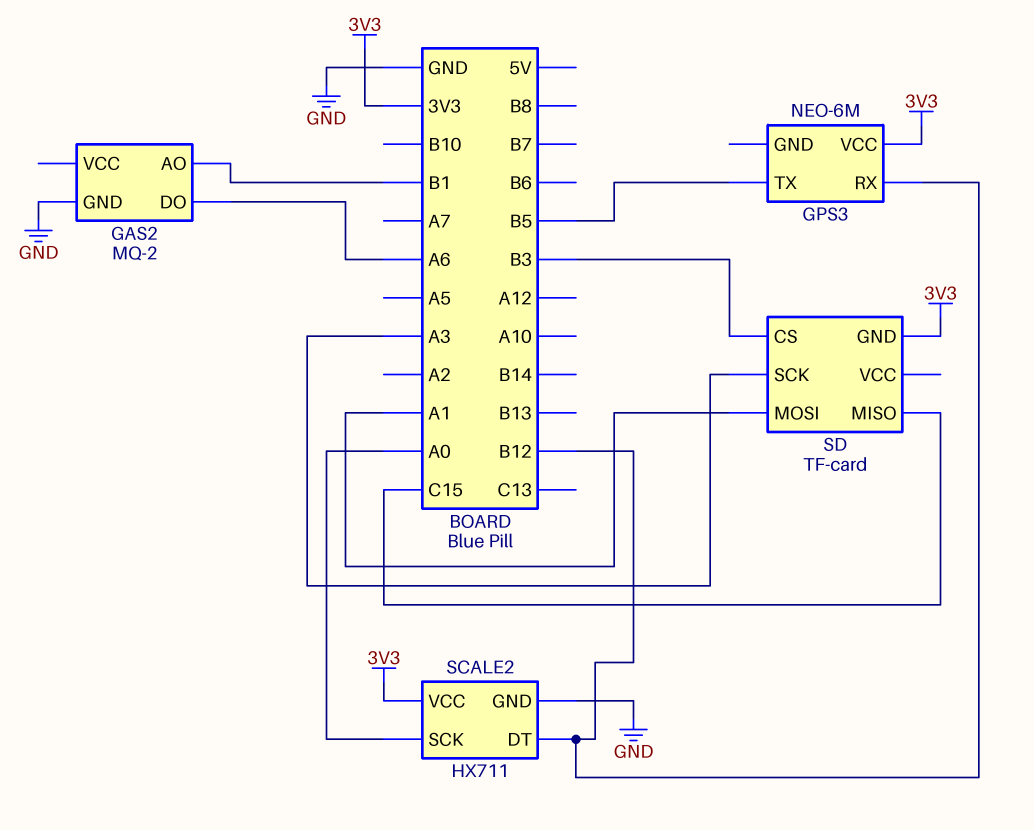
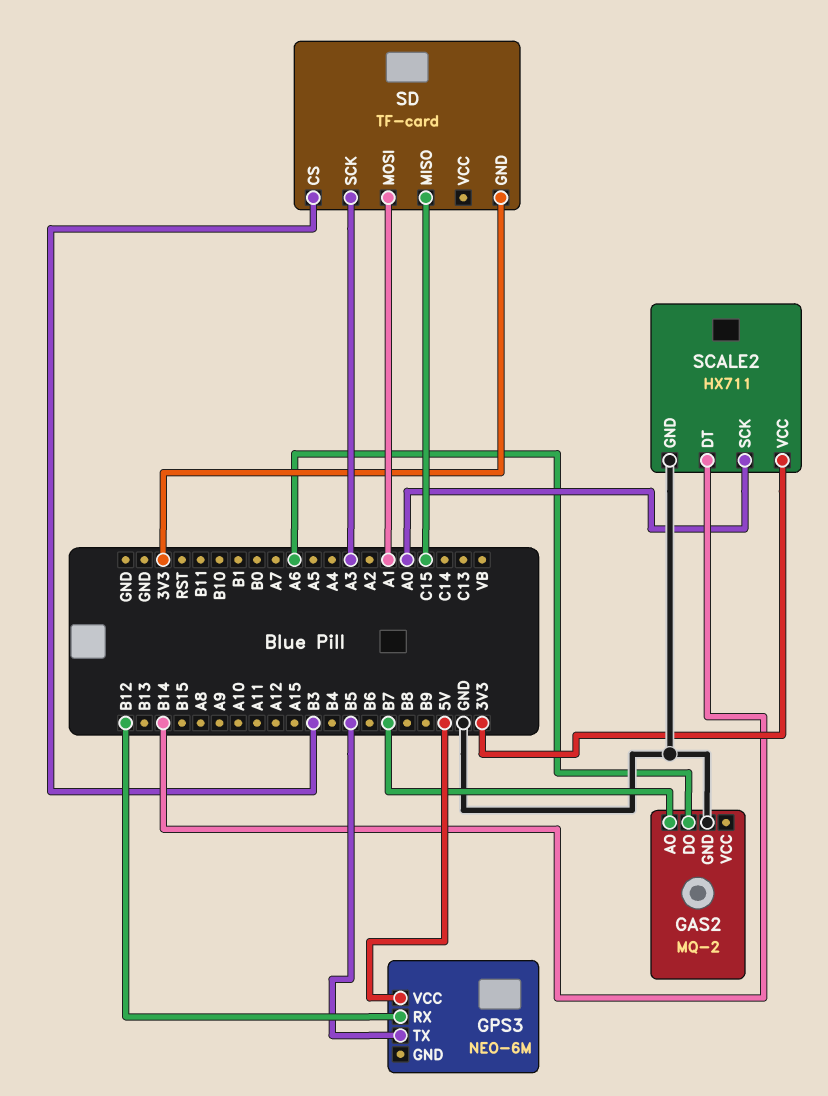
GAS2 pin AO: B1 -> B7
GPS3 pin VCC: 3V3 -> 5V
SCALE2 pin DT: B12 -> B14

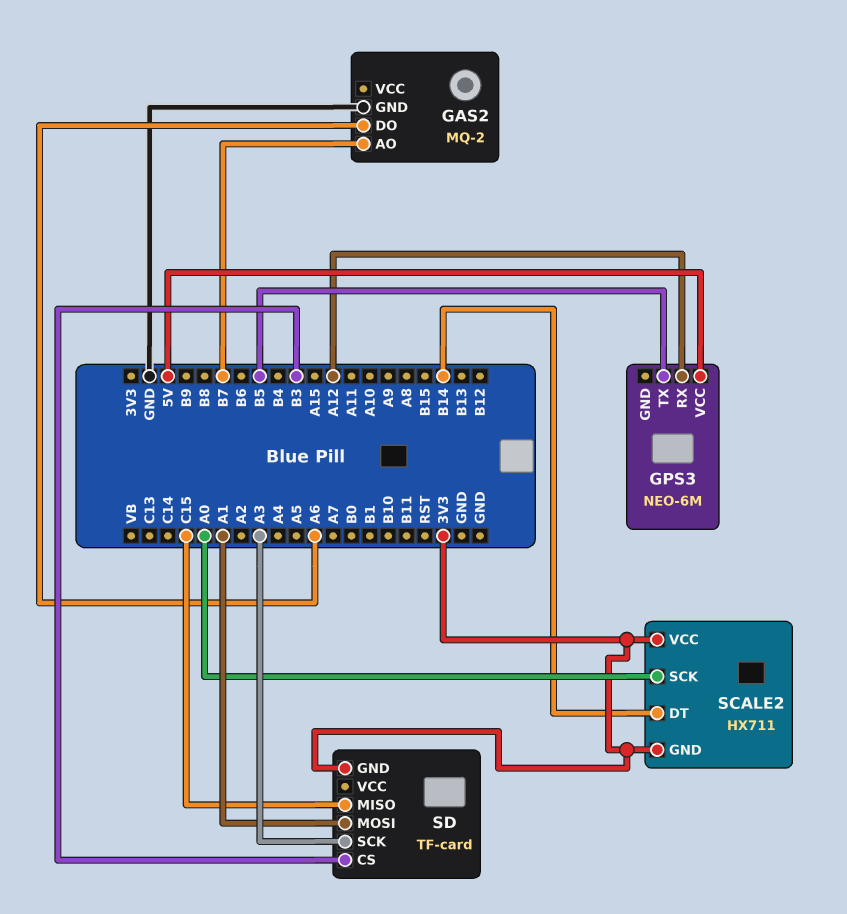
GPS3 pin RX: B12 -> A12
SCALE2 pin GND: GND -> 3V3

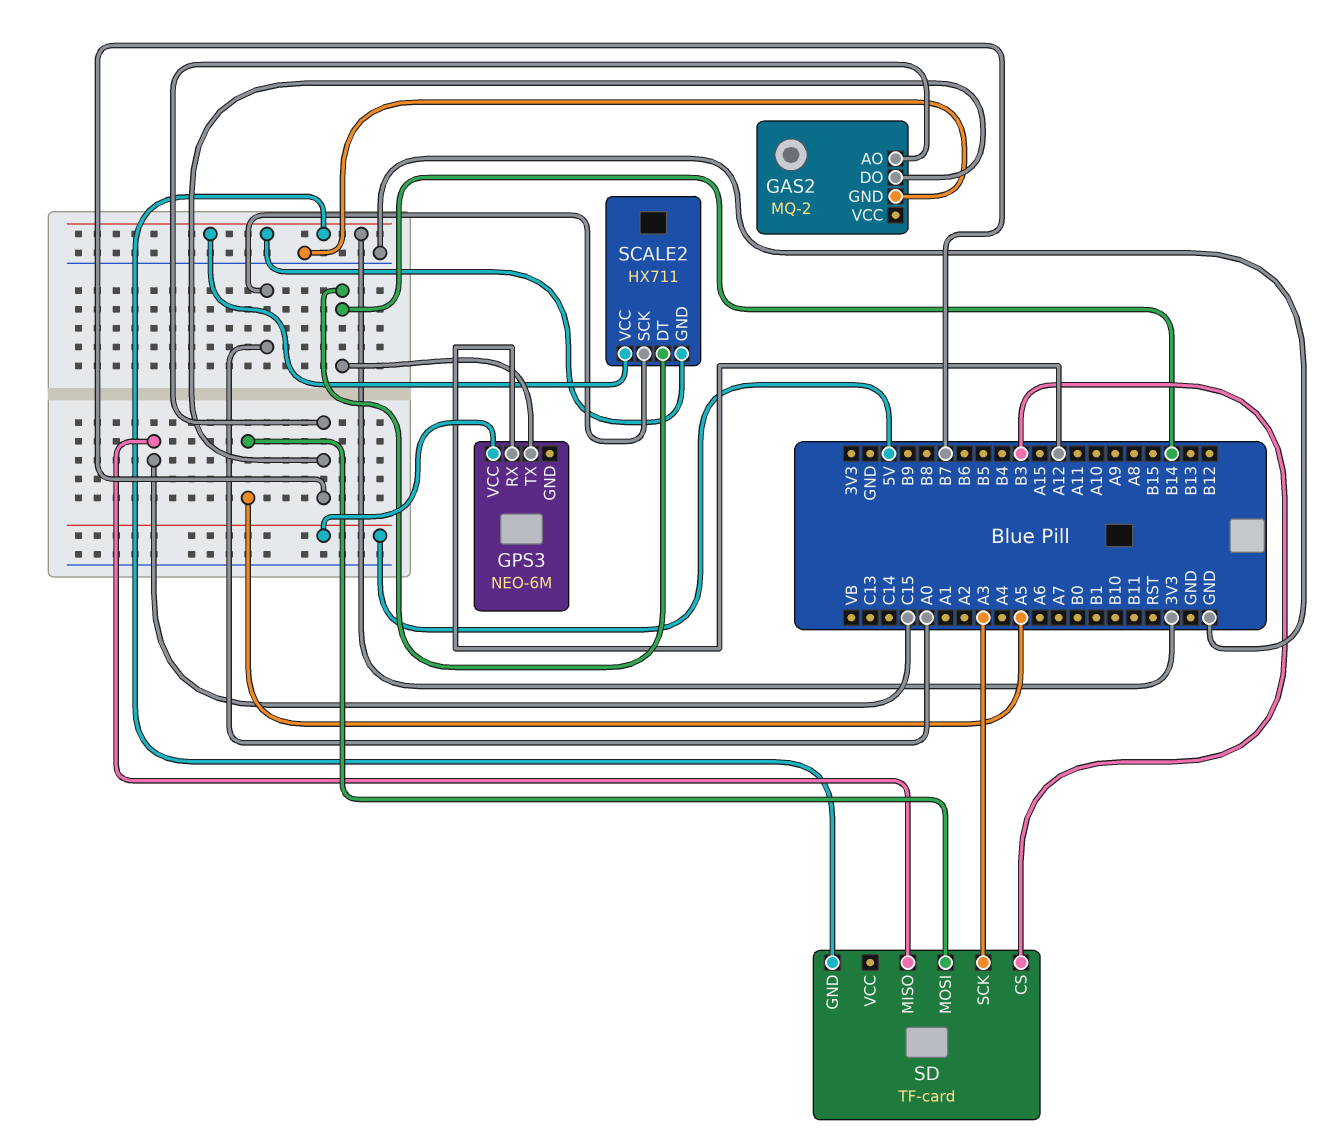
GAS2 pin DO: A6 -> B7
GPS3 pin TX: B5 -> B14
SD pin MOSI: A1 -> A5

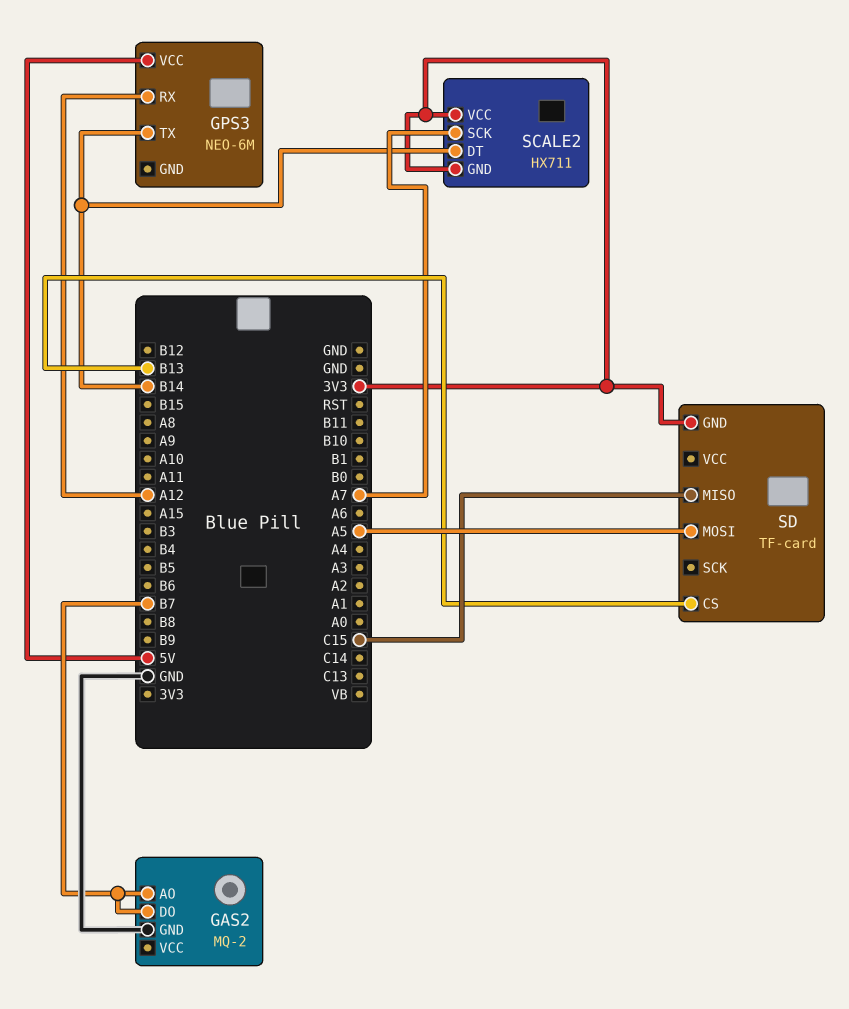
SCALE2 pin SCK: A0 -> A7
SD pin CS: B3 -> B13
SD pin SCK: A3 -> none

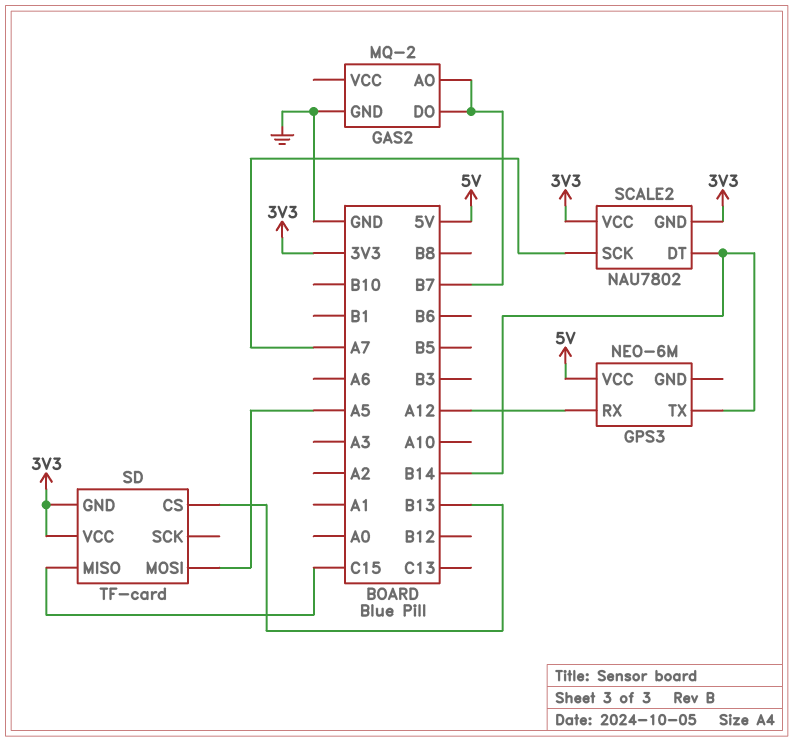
SCALE2: HX711 -> NAU7802
SD pin VCC: none -> 3V3

